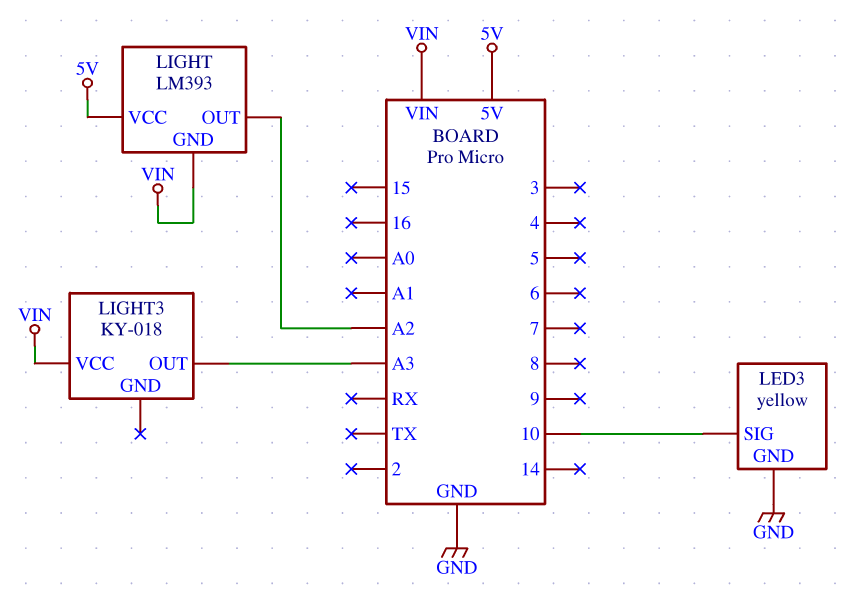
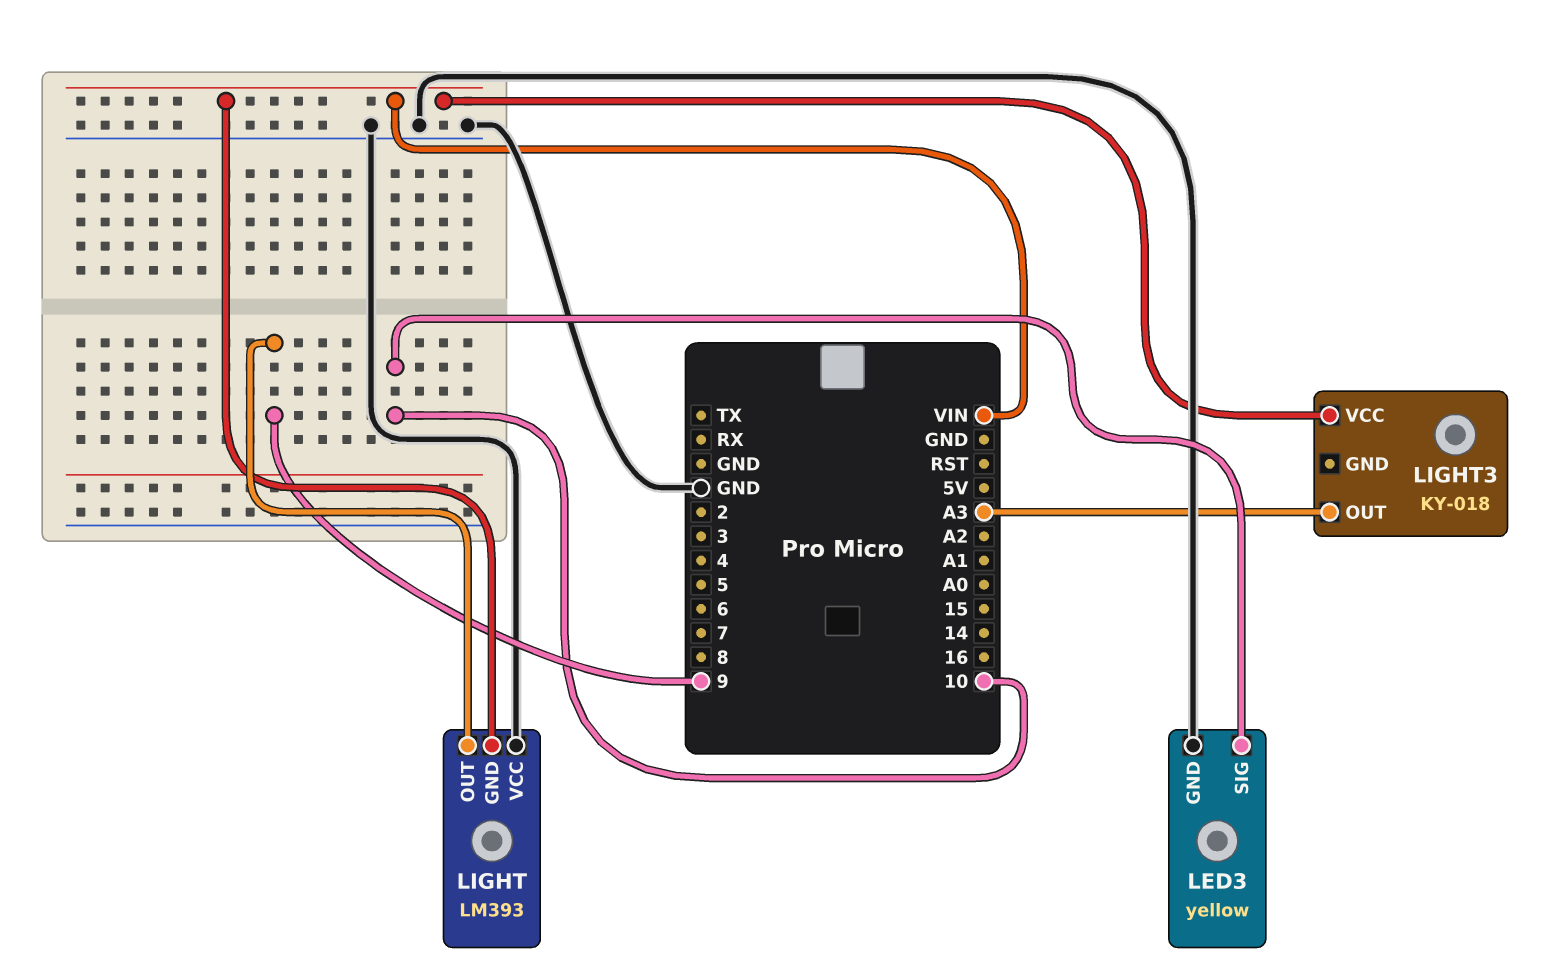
LIGHT pin OUT: A2 -> 9
LIGHT pin VCC: 5V -> GND

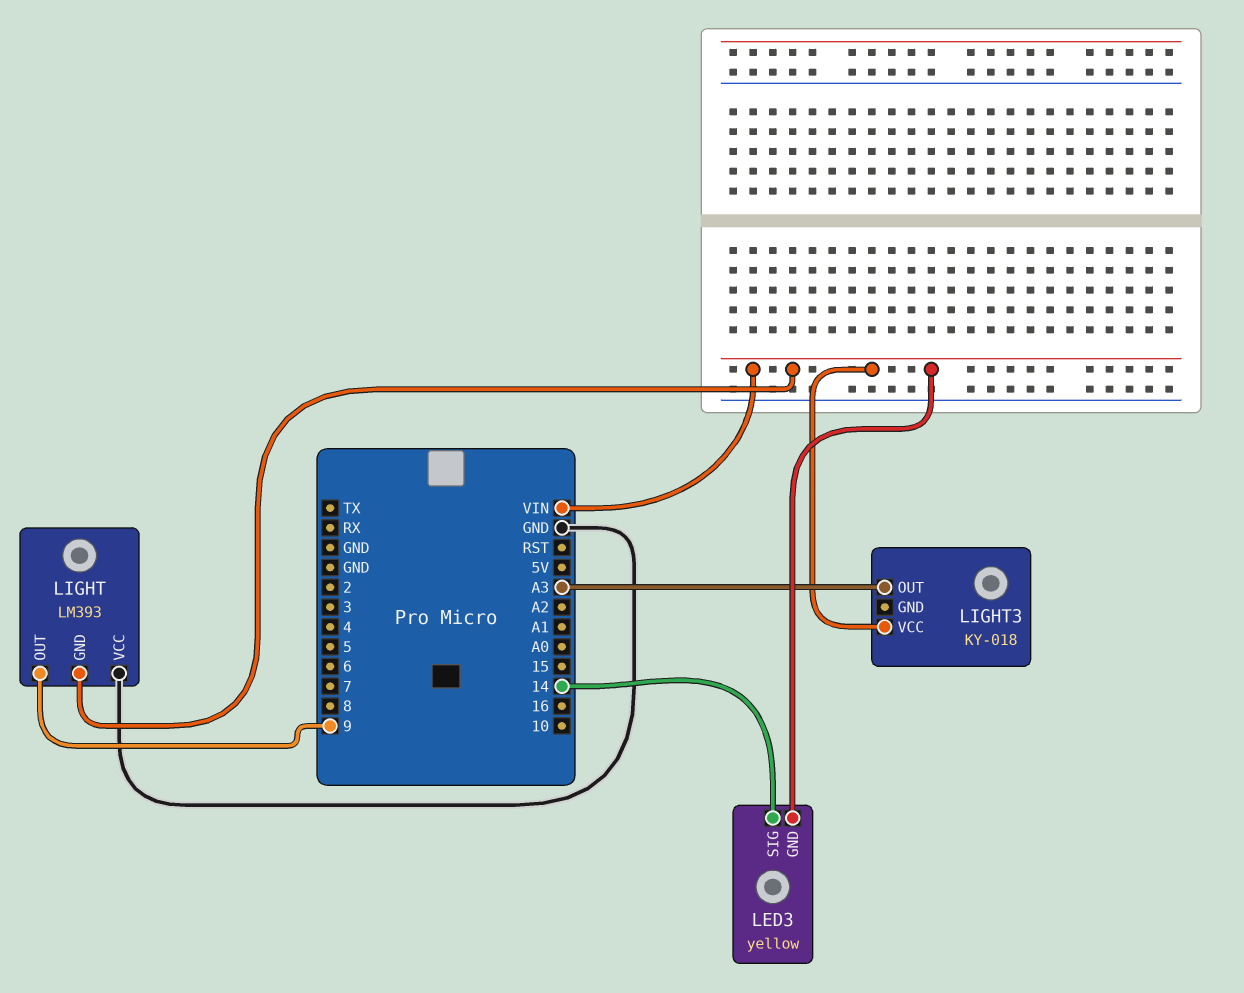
LED3 pin GND: GND -> VIN
LED3 pin SIG: 10 -> 14

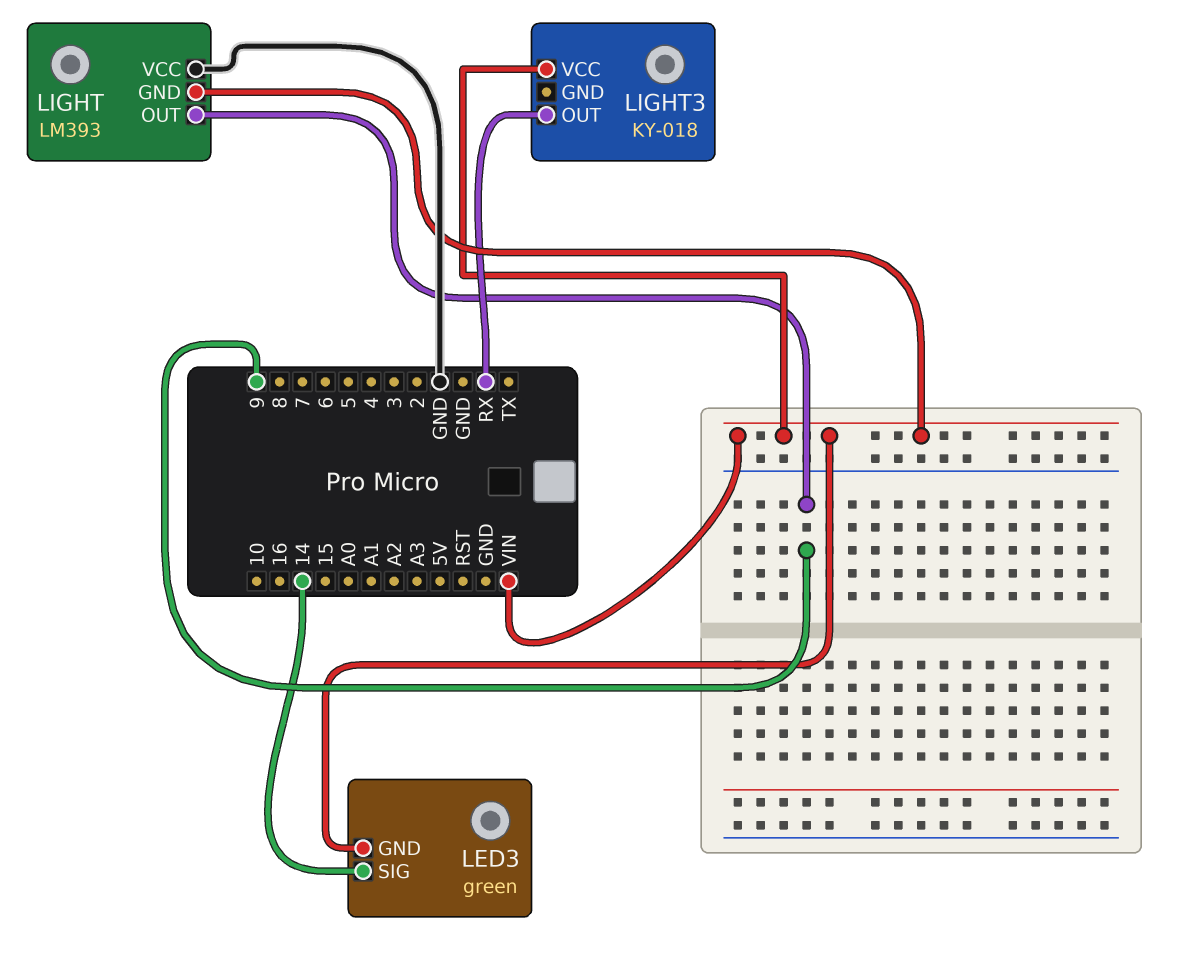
LED3: yellow -> green
LIGHT3 pin OUT: A3 -> RX

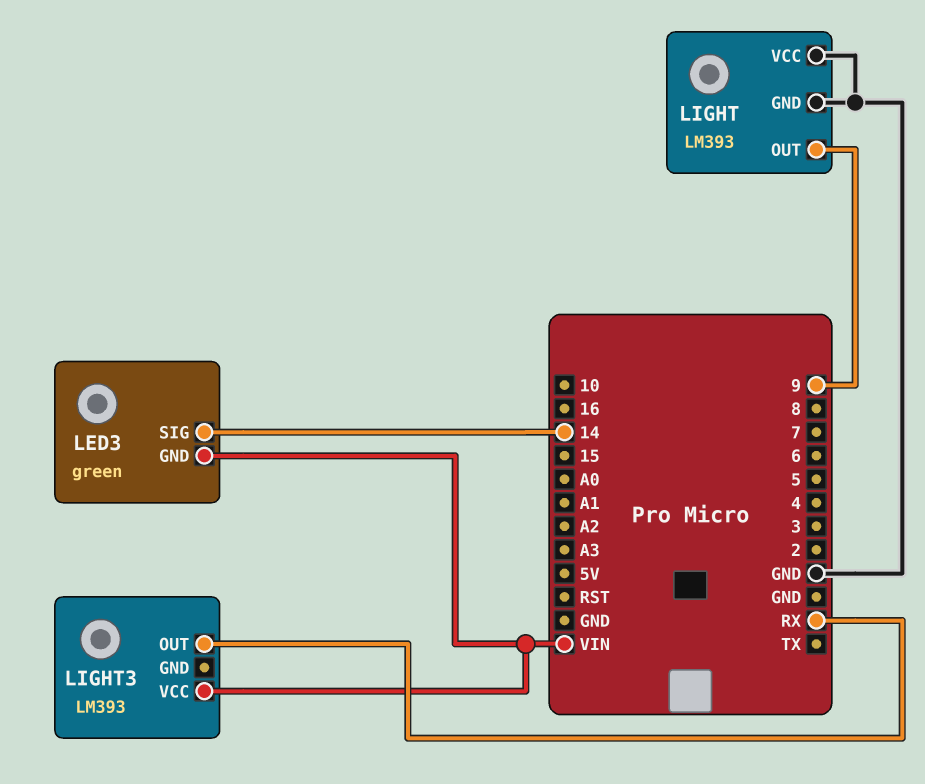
LIGHT pin GND: VIN -> GND
LIGHT3: KY-018 -> LM393

